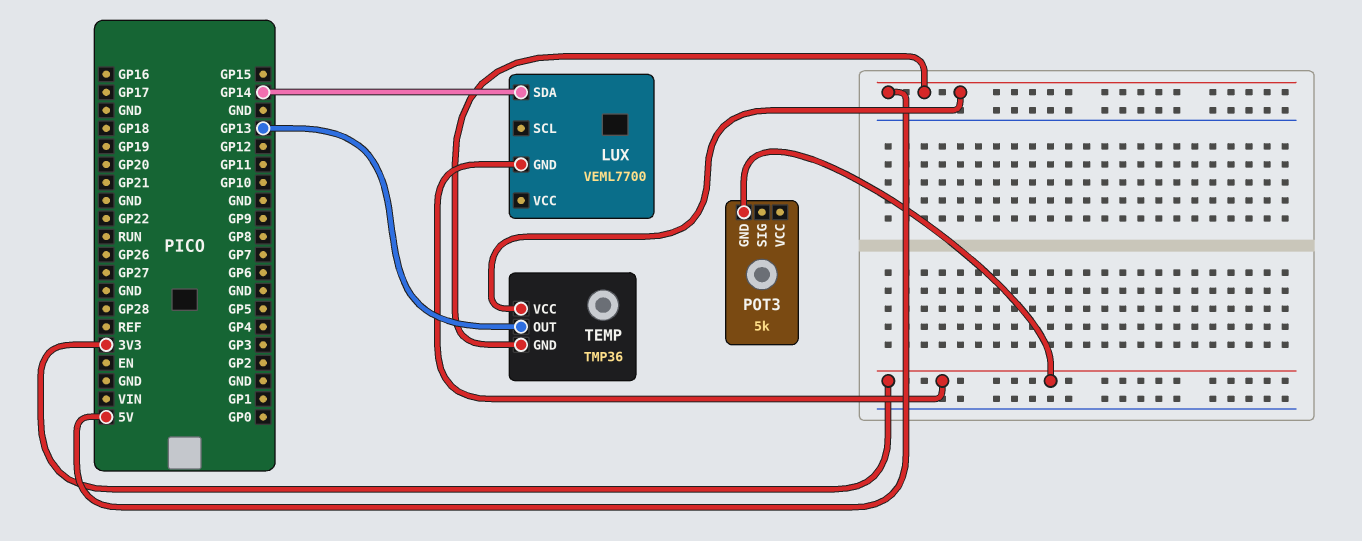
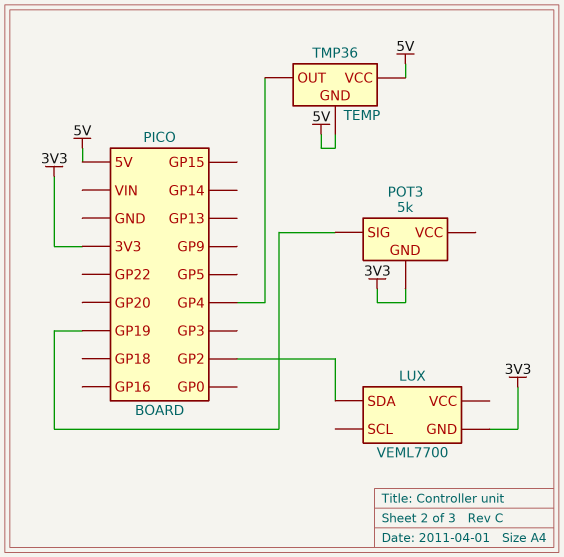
LUX pin SDA: GP14 -> GP2
POT3 pin SIG: none -> GP19
TEMP pin OUT: GP13 -> GP4

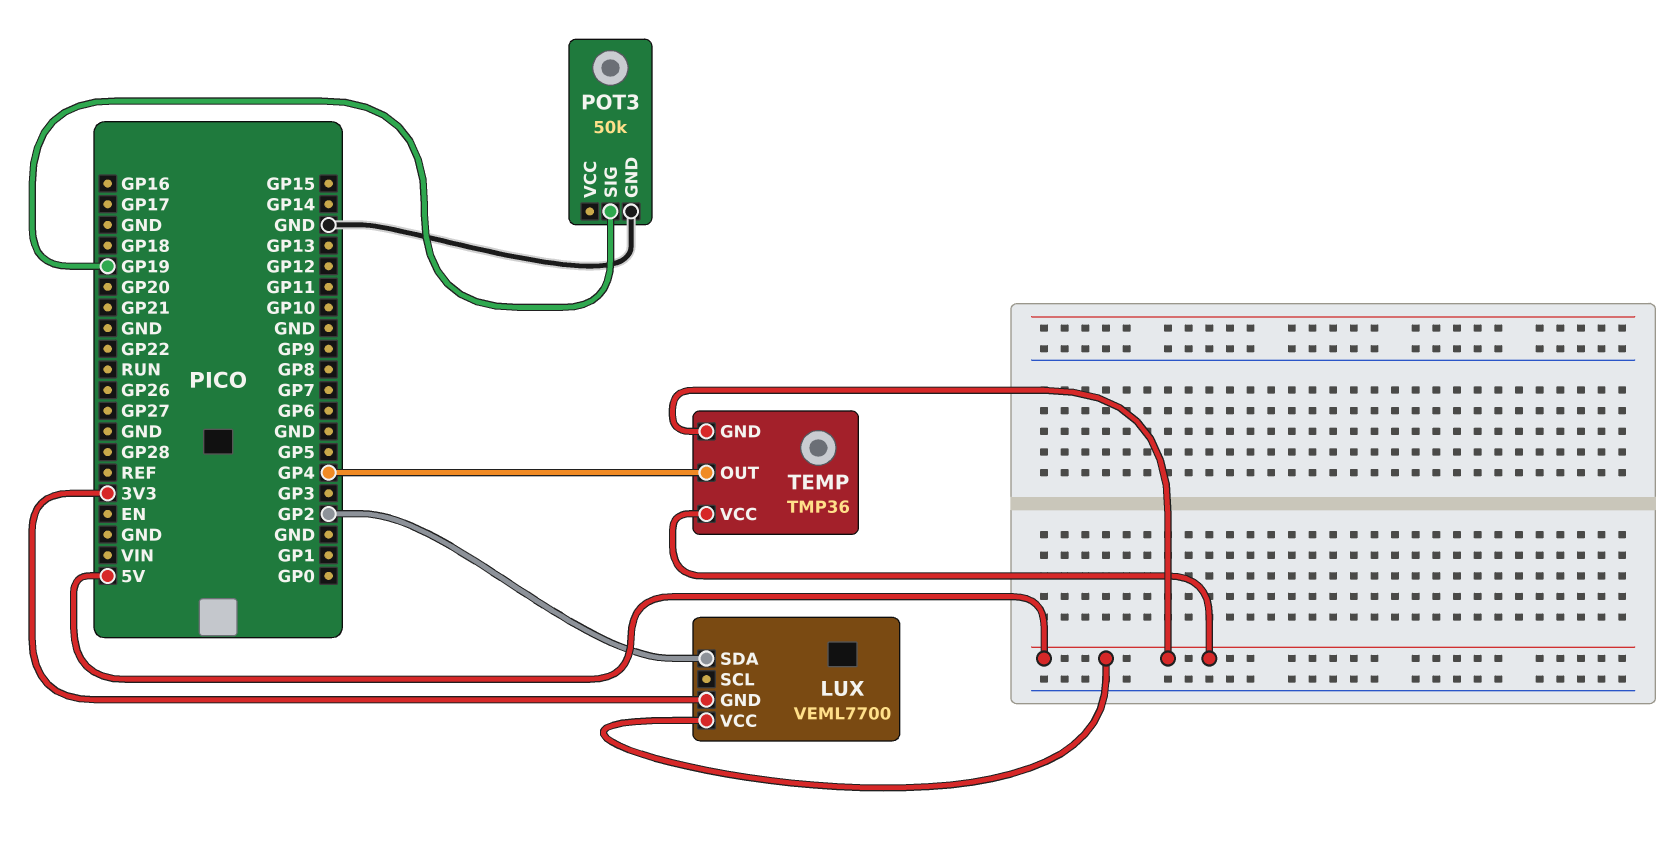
LUX pin VCC: none -> 5V
POT3: 5k -> 50k
POT3 pin GND: 3V3 -> GND

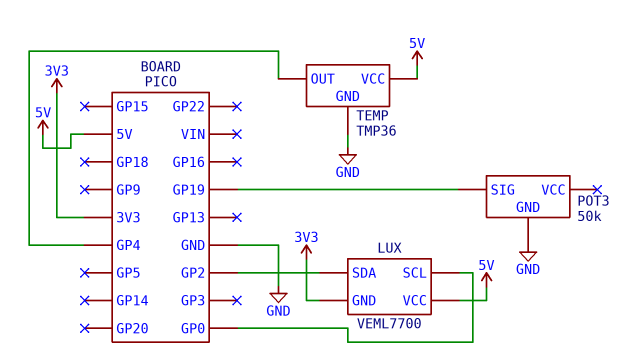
LUX pin SCL: none -> GP0
TEMP pin GND: 5V -> GND

